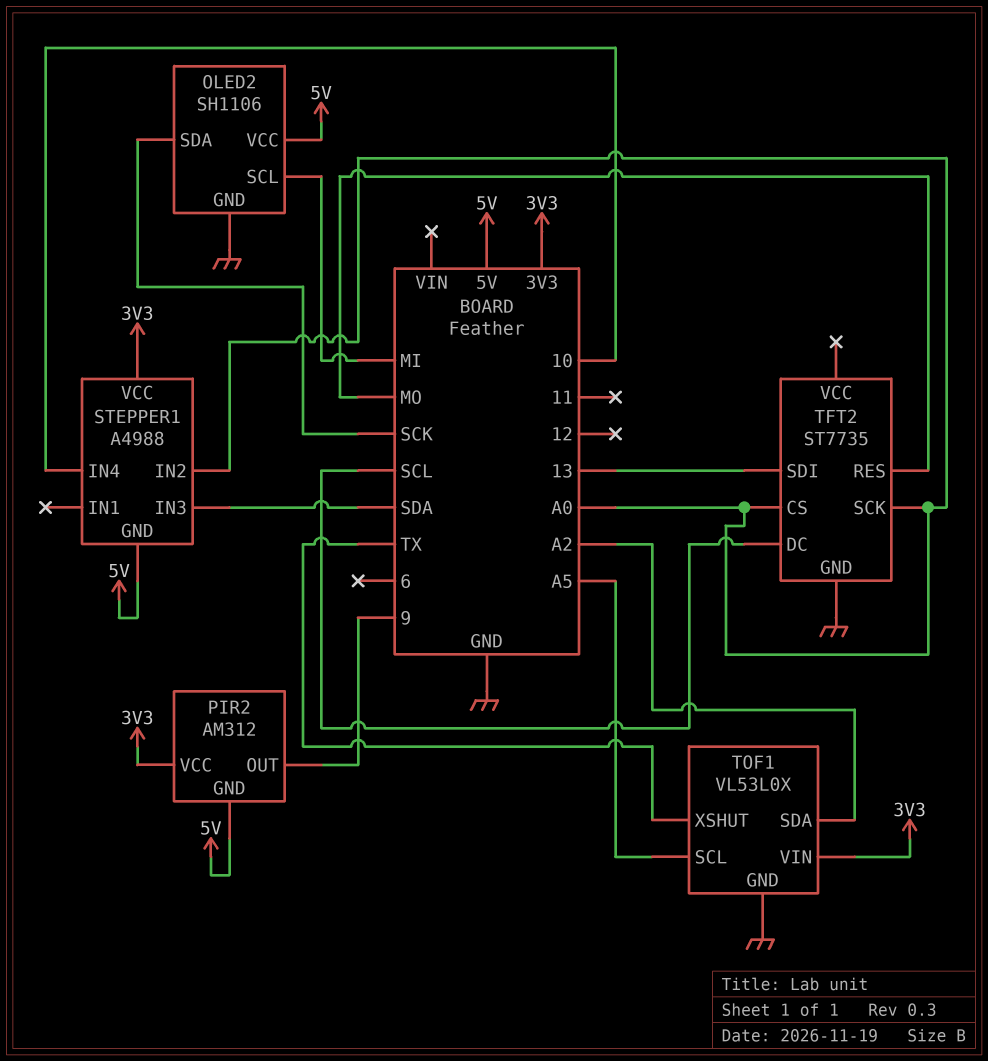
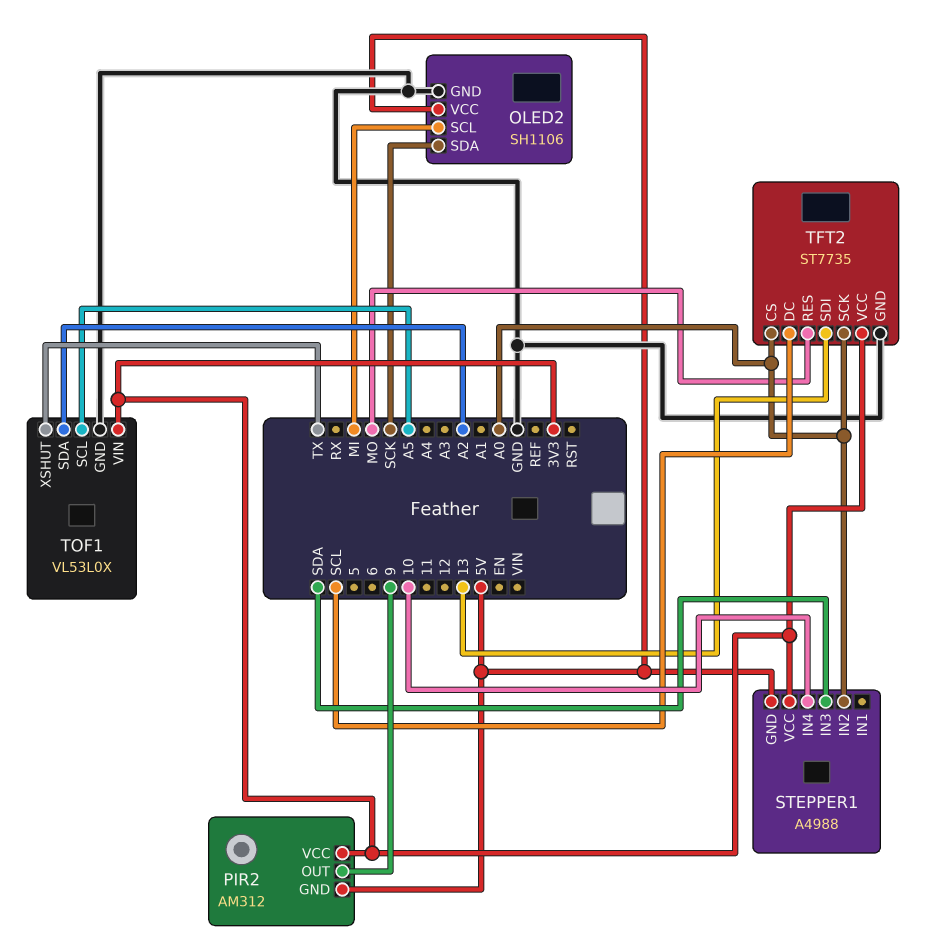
TFT2 pin VCC: none -> 3V3

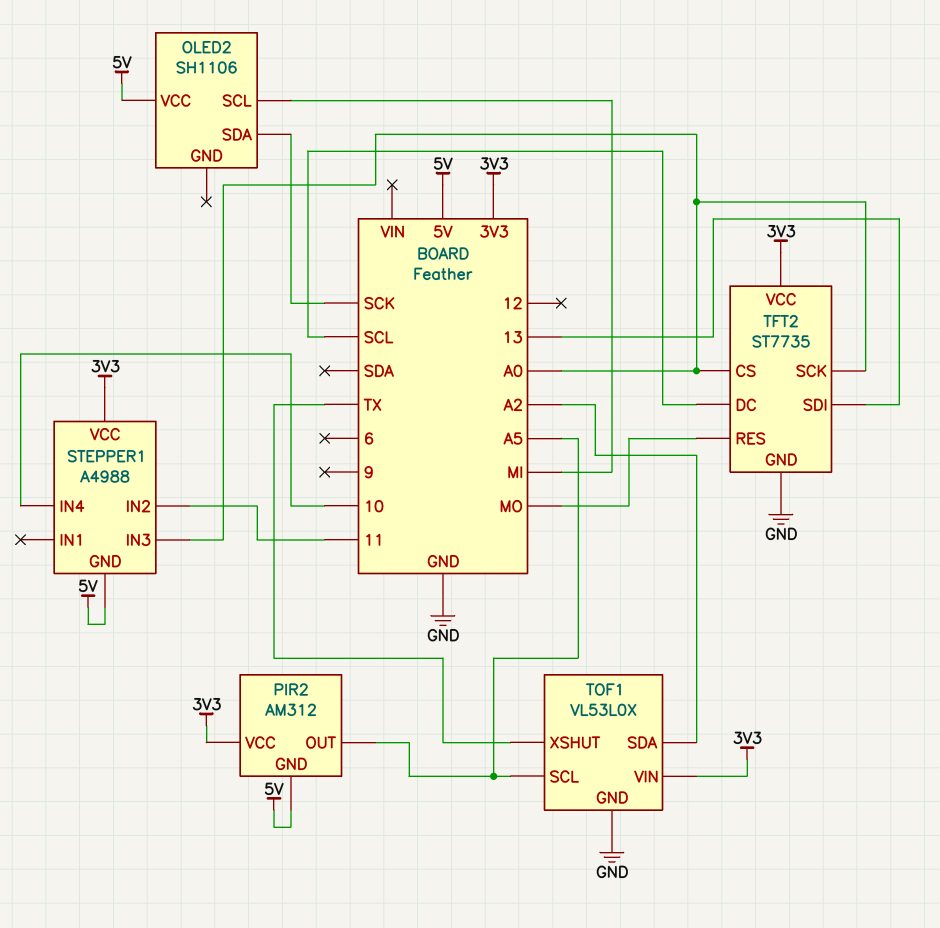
OLED2 pin GND: GND -> none
PIR2 pin OUT: 9 -> A5
STEPPER1 pin IN2: A0 -> 11
STEPPER1 pin IN3: SDA -> A0

